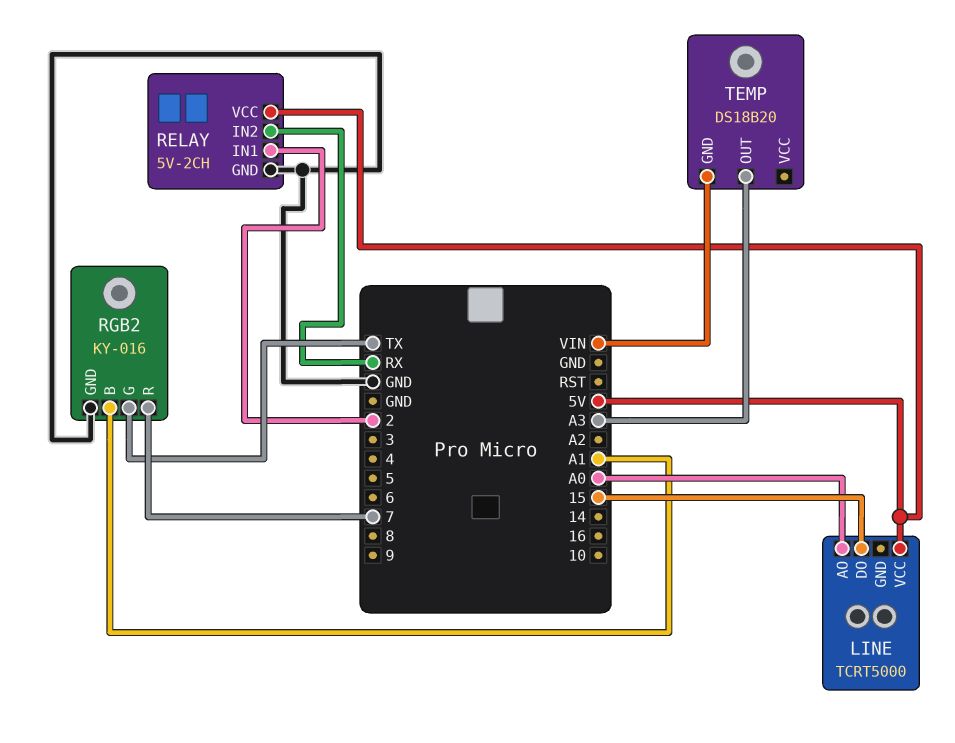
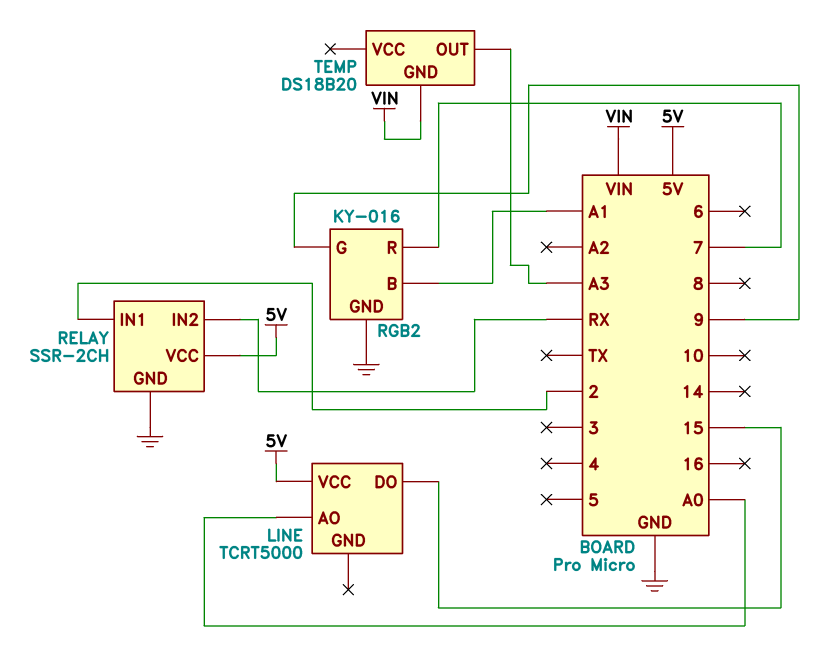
RELAY: 5V-2CH -> SSR-2CH
RGB2 pin G: TX -> 9

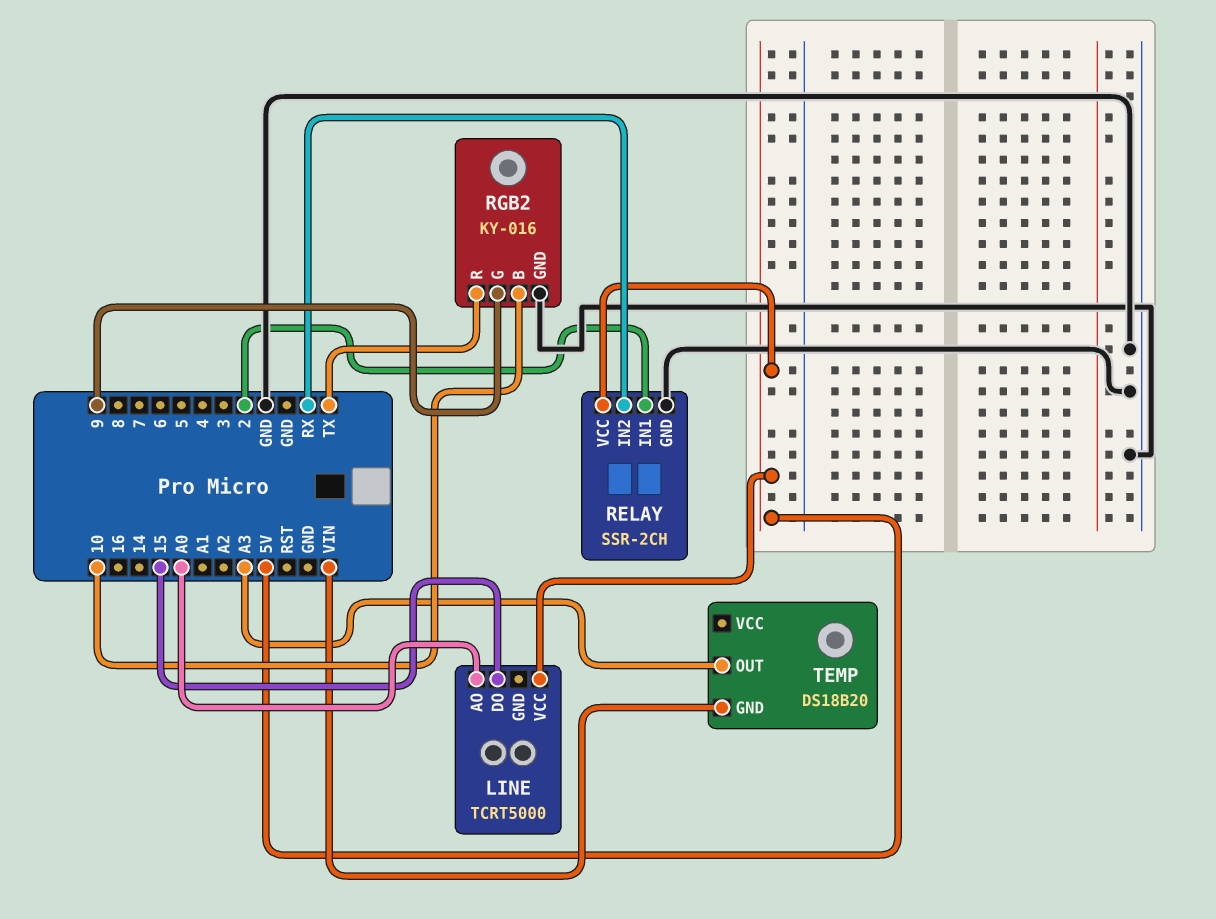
RGB2 pin B: A1 -> 10
RGB2 pin R: 7 -> TX

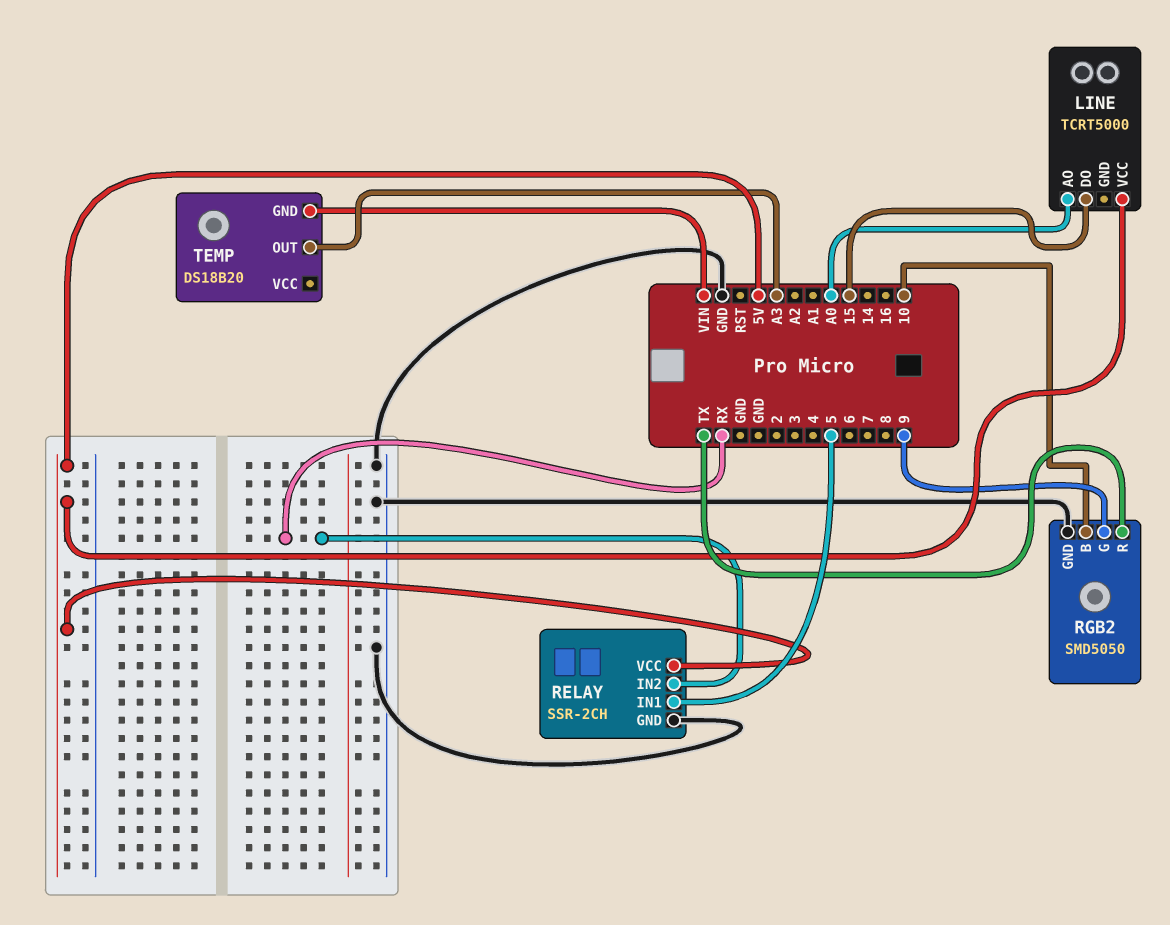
RELAY pin IN1: 2 -> 5
RGB2: KY-016 -> SMD5050

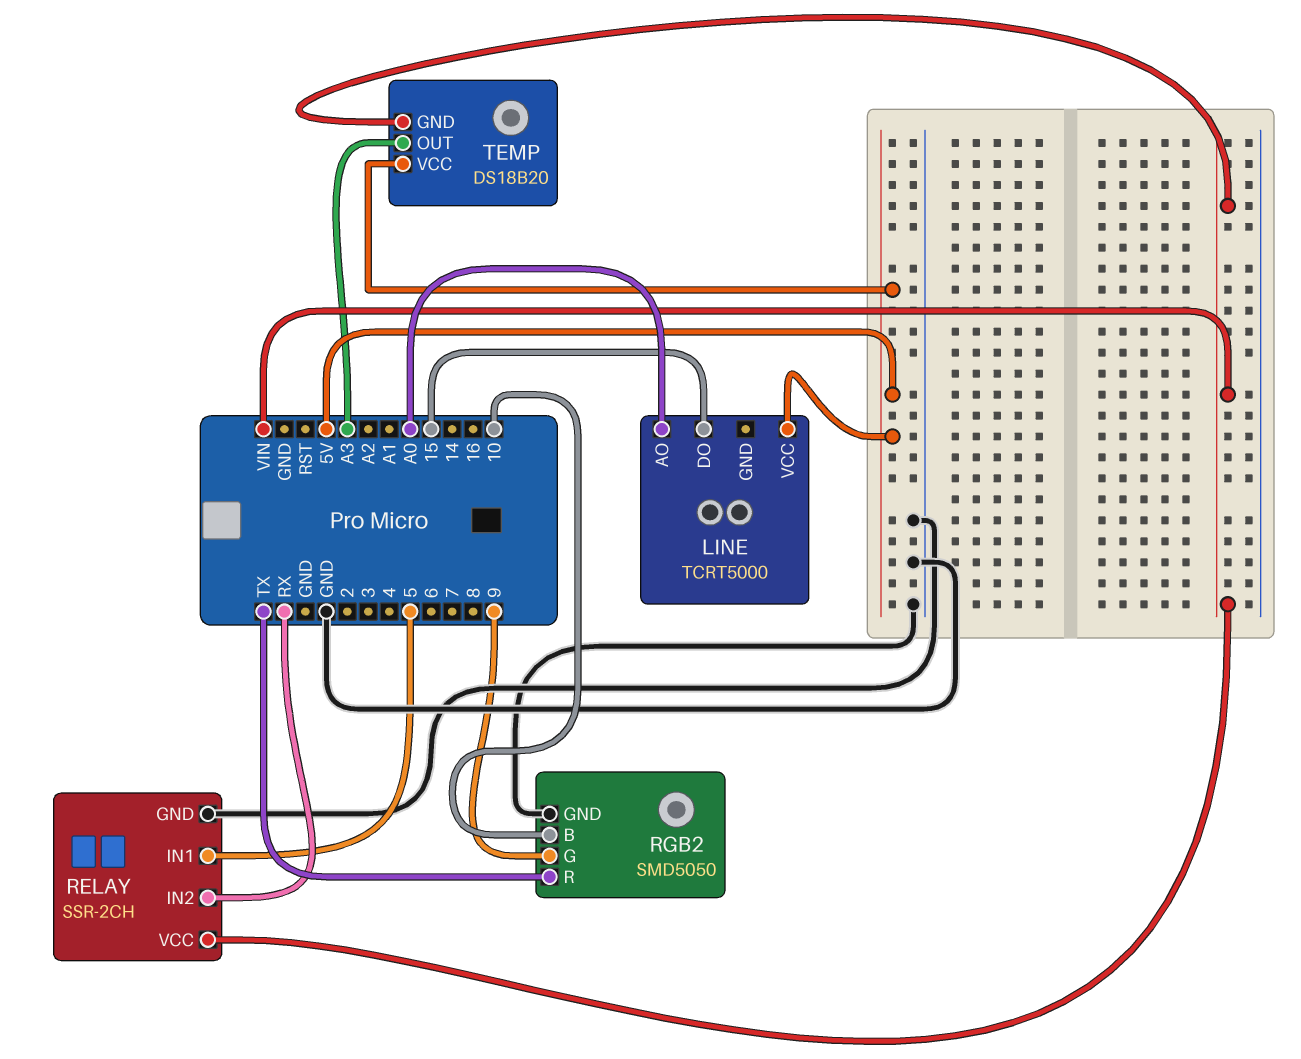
RELAY pin VCC: 5V -> VIN
TEMP pin VCC: none -> 5V

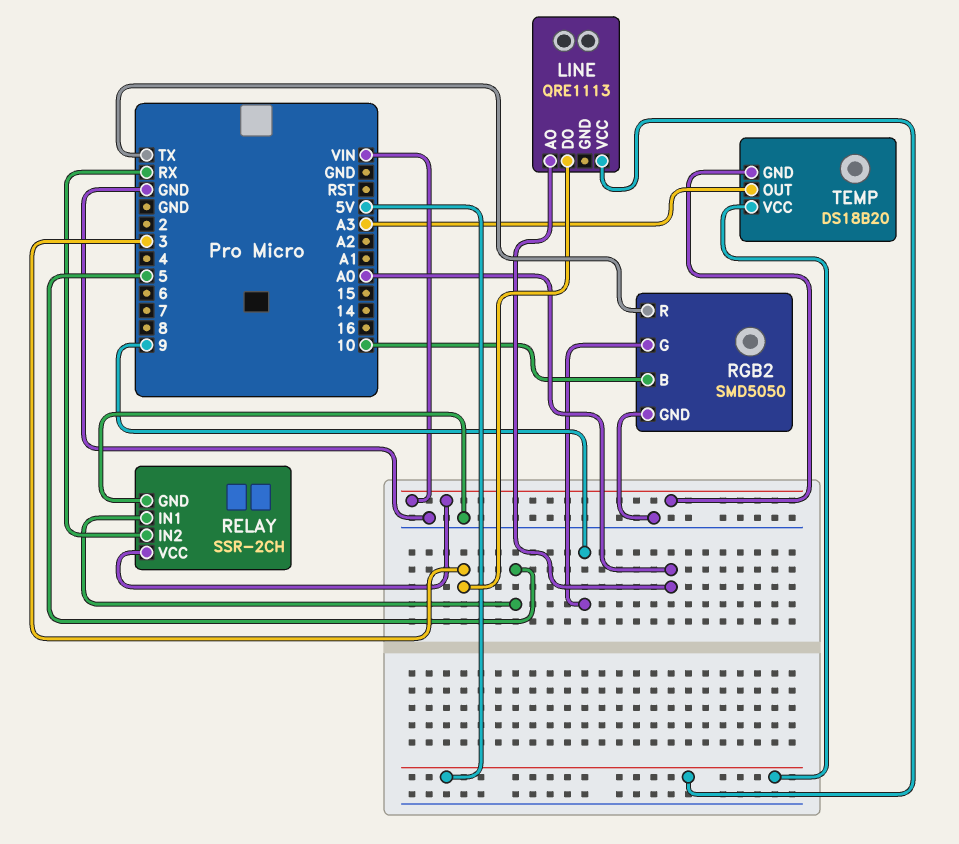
LINE: TCRT5000 -> QRE1113
LINE pin DO: 15 -> 3

